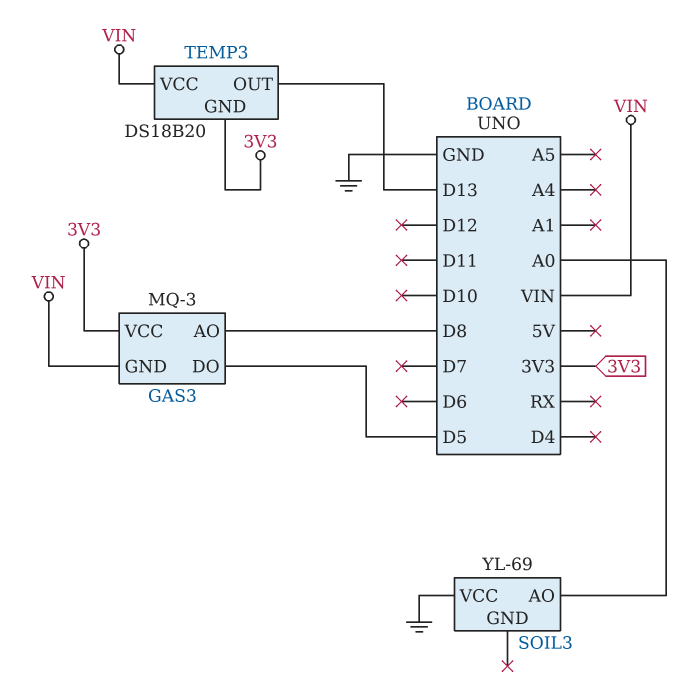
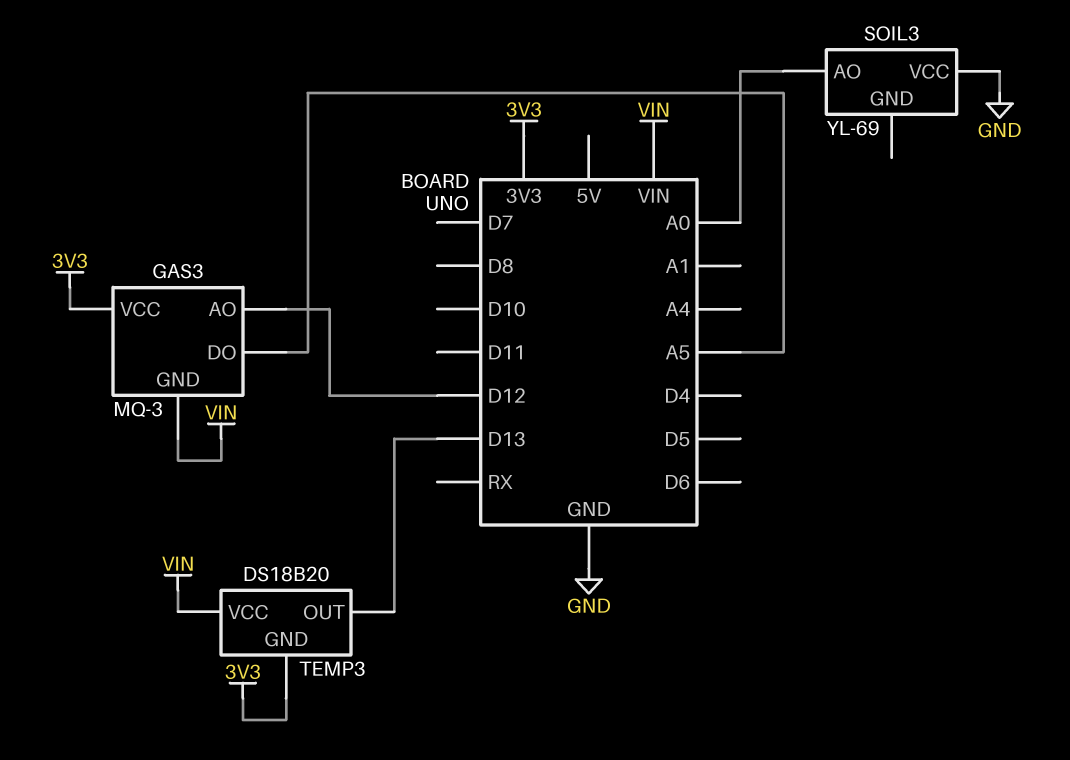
GAS3 pin AO: D8 -> D12
GAS3 pin DO: D5 -> A5

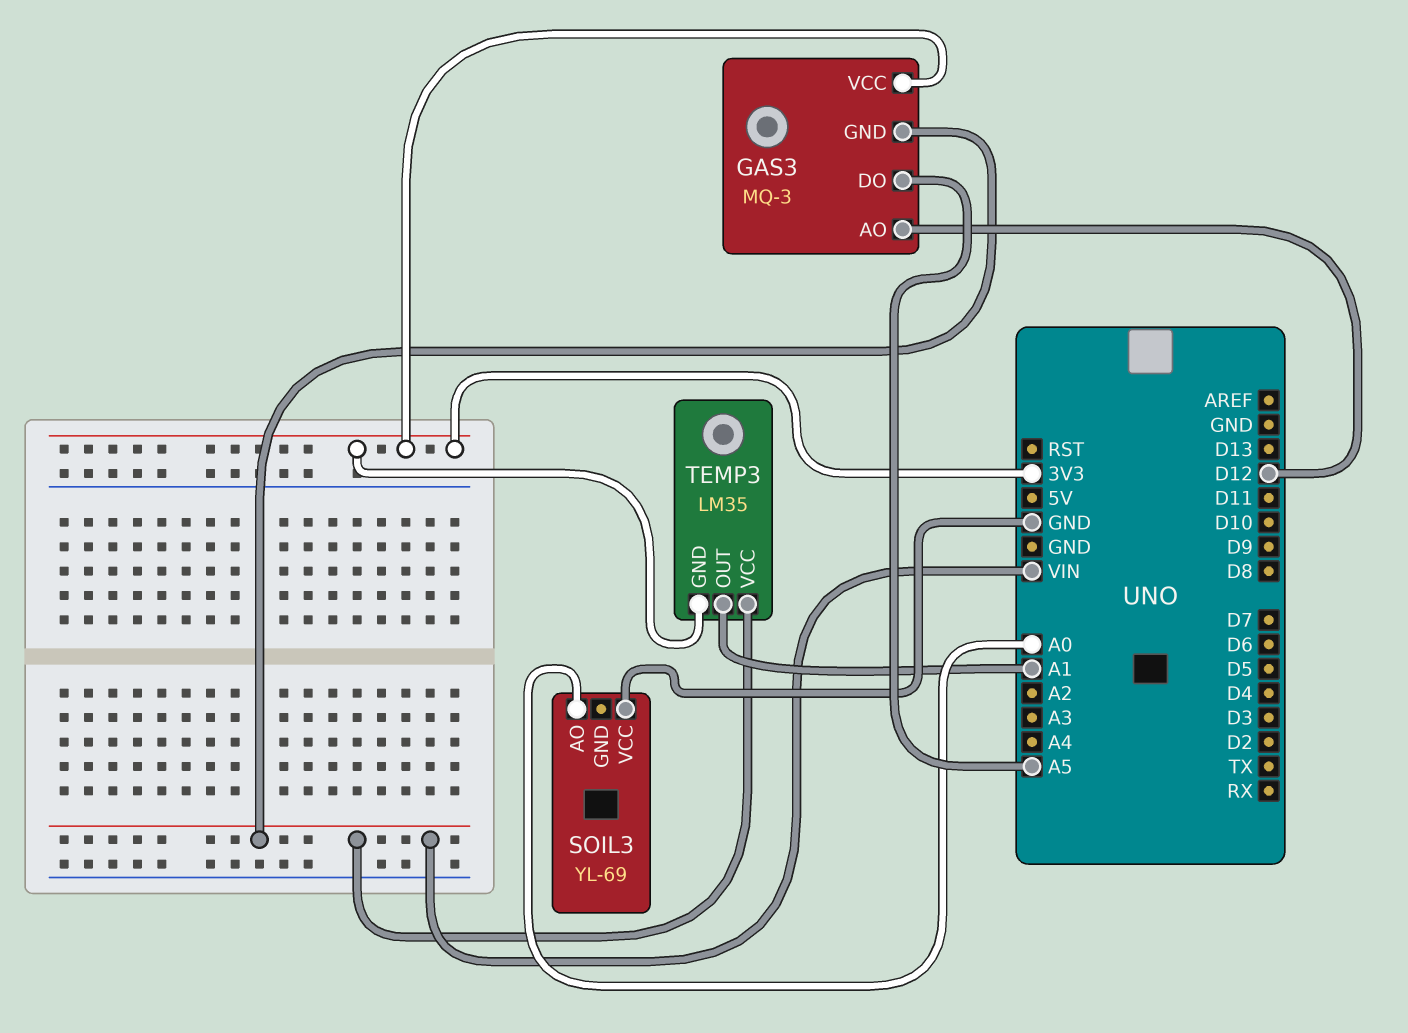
TEMP3: DS18B20 -> LM35
TEMP3 pin OUT: D13 -> A1

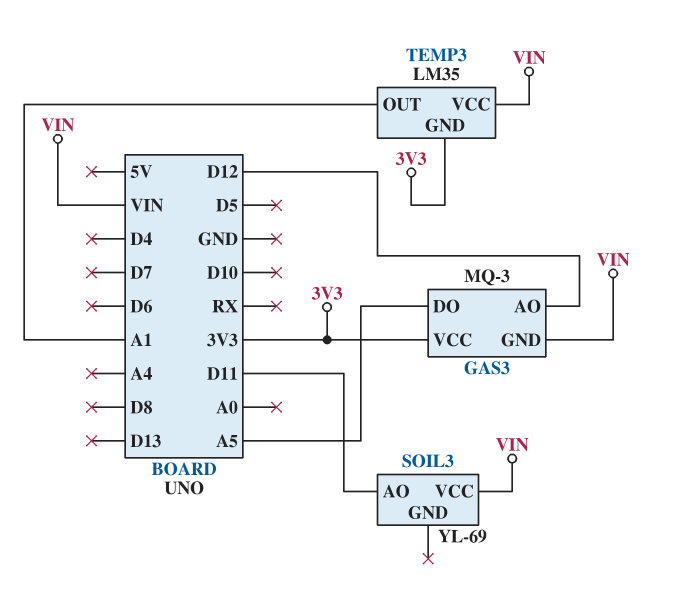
SOIL3 pin AO: A0 -> D11
SOIL3 pin VCC: GND -> VIN

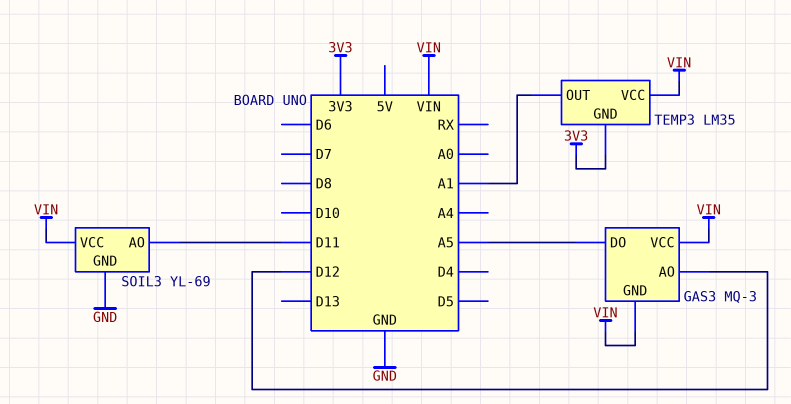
GAS3 pin VCC: 3V3 -> VIN
SOIL3 pin GND: none -> GND

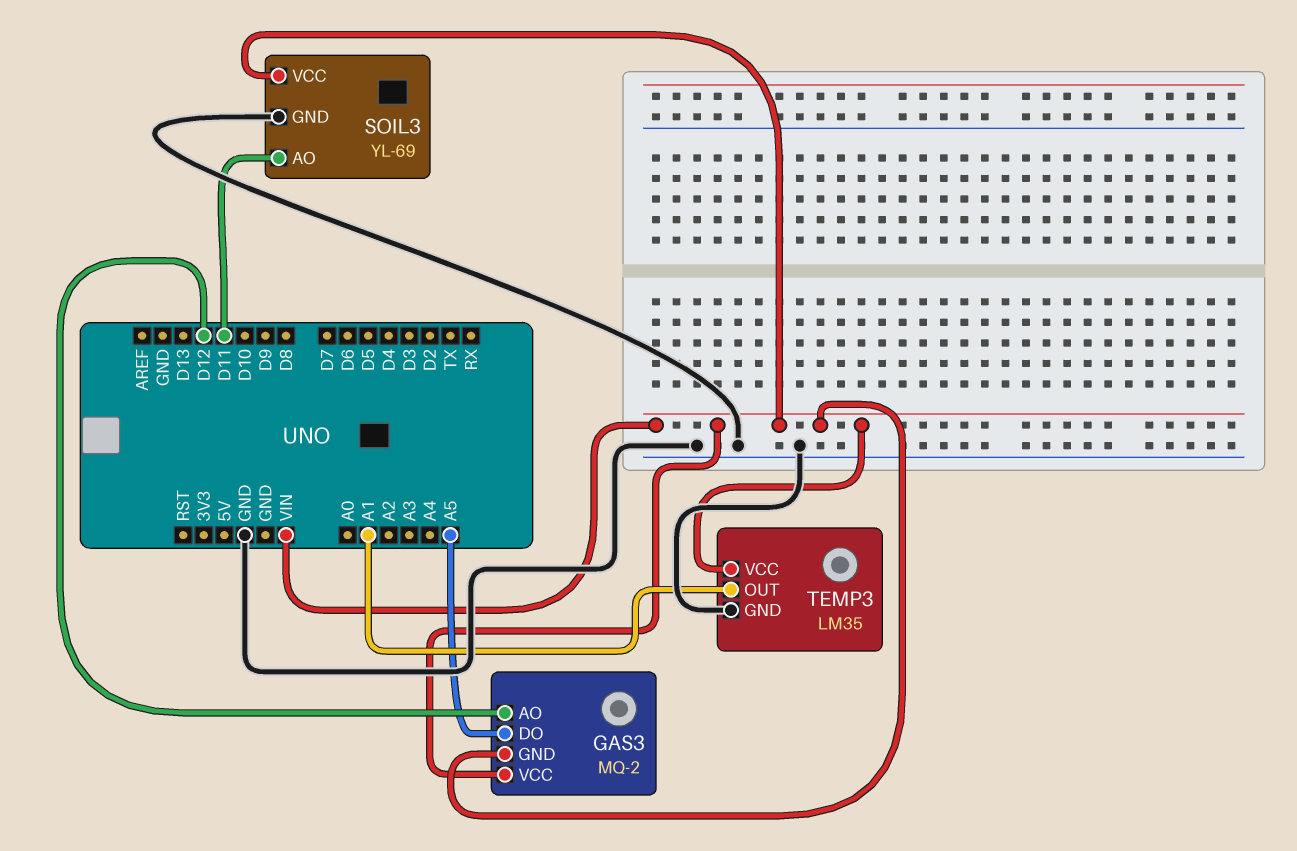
GAS3: MQ-3 -> MQ-2
TEMP3 pin GND: 3V3 -> GND

